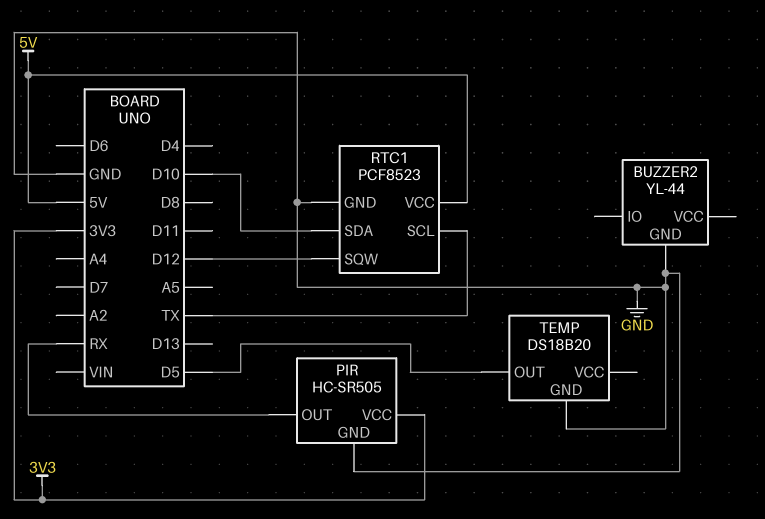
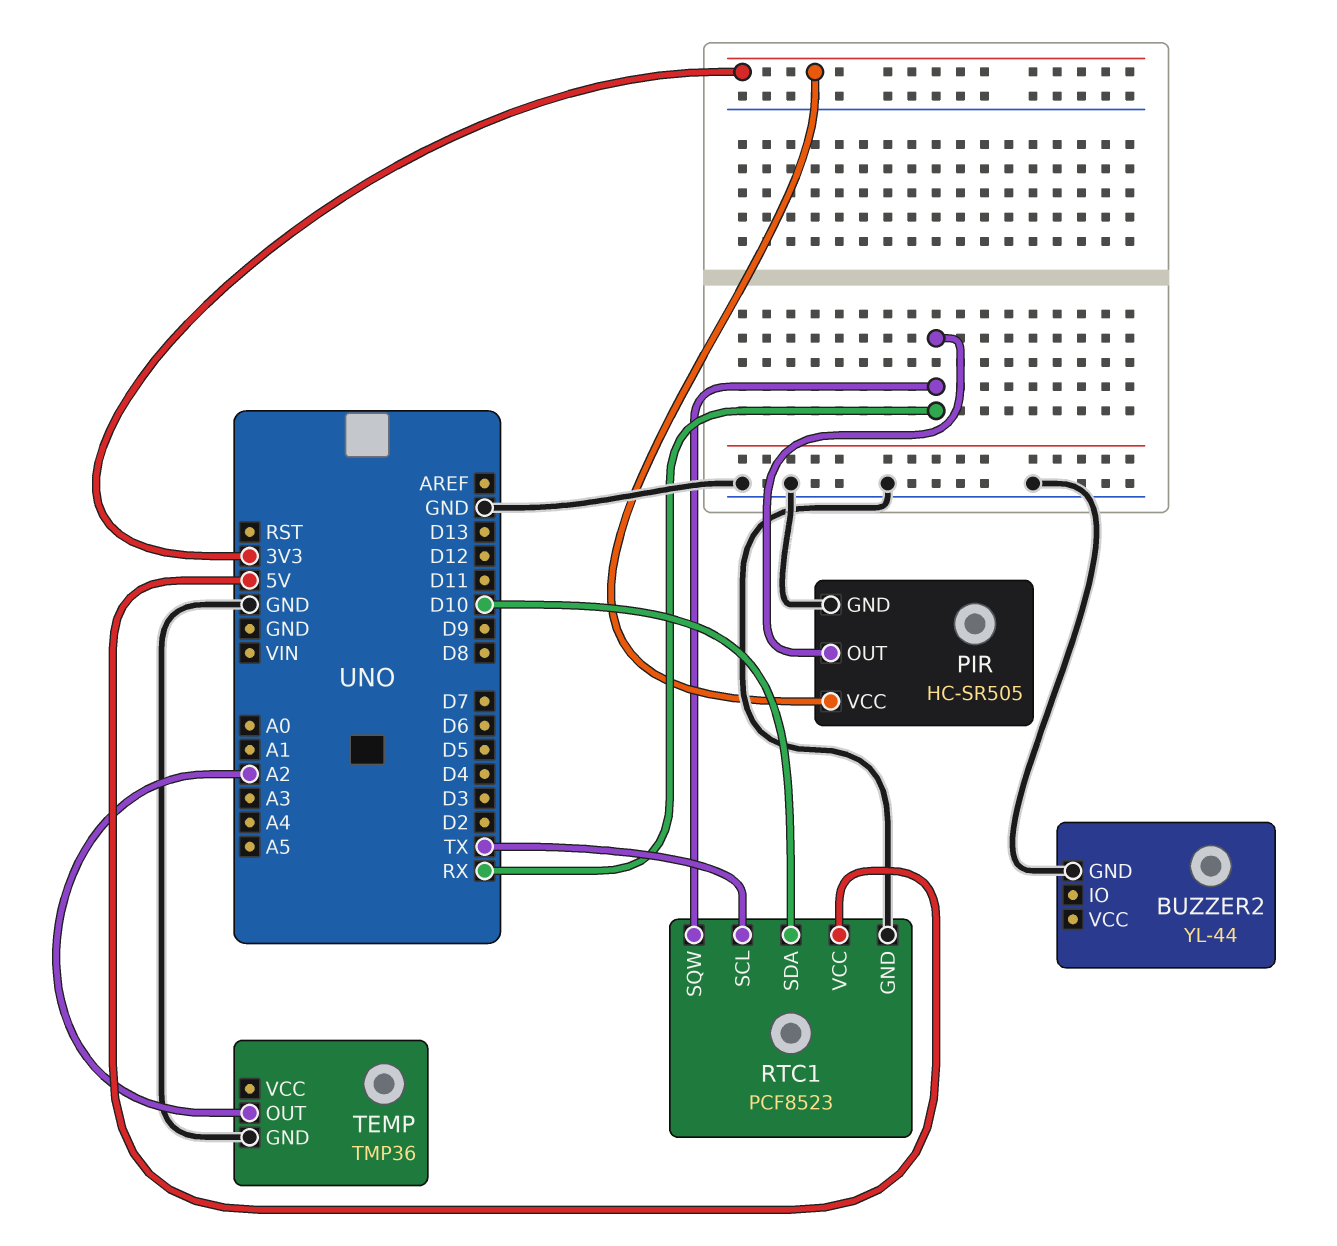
RTC1 pin SQW: D12 -> RX
TEMP: DS18B20 -> TMP36
TEMP pin OUT: D5 -> A2

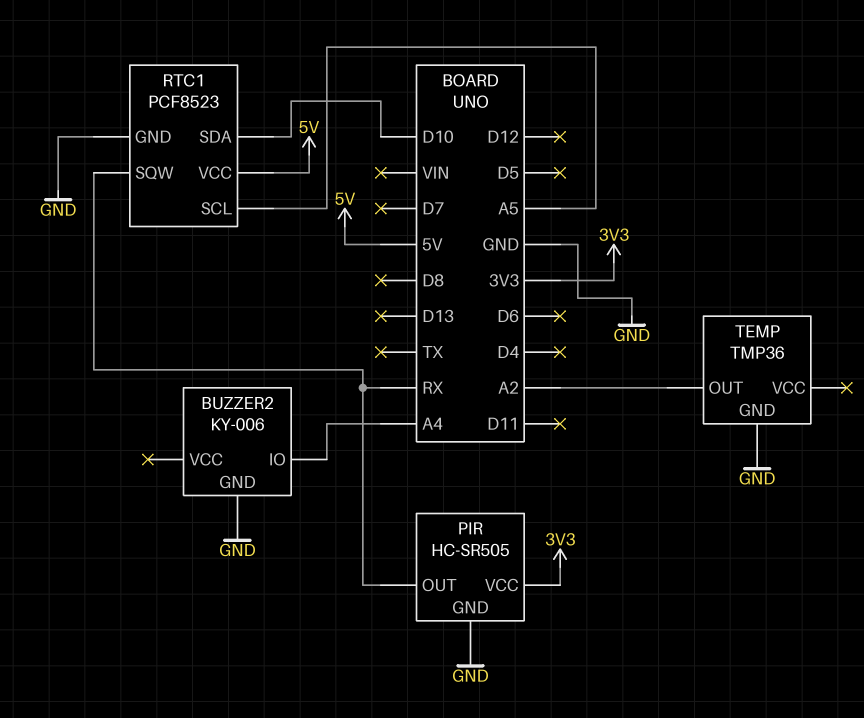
BUZZER2: YL-44 -> KY-006
BUZZER2 pin IO: none -> A4
RTC1 pin SCL: TX -> A5

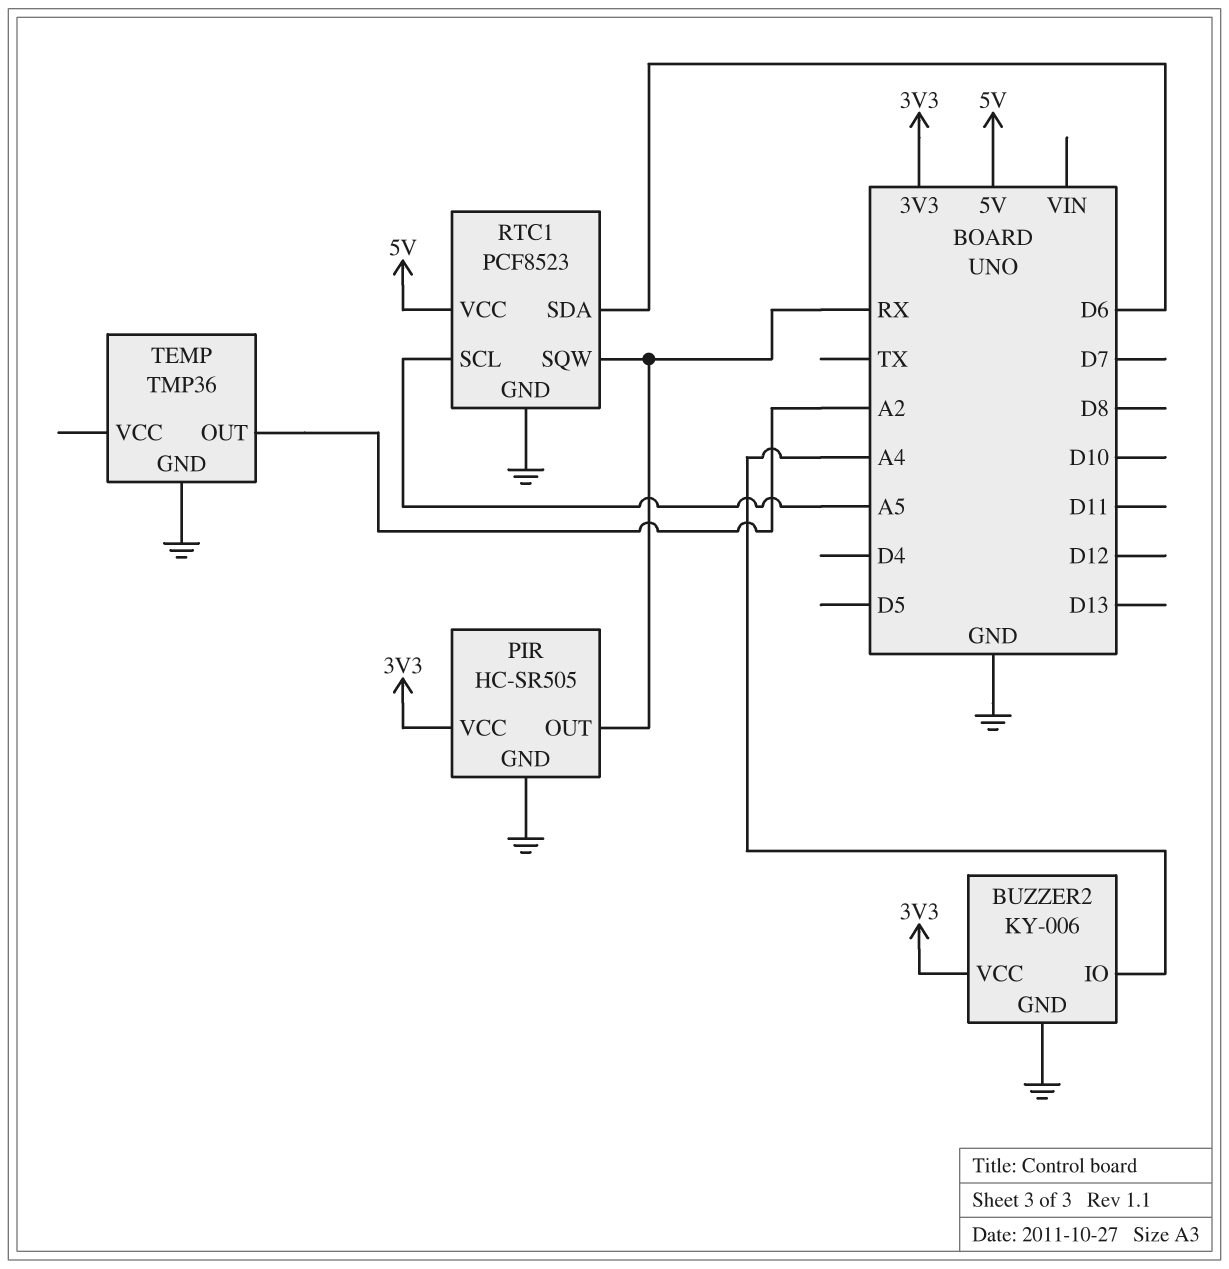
BUZZER2 pin VCC: none -> 3V3
RTC1 pin SDA: D10 -> D6

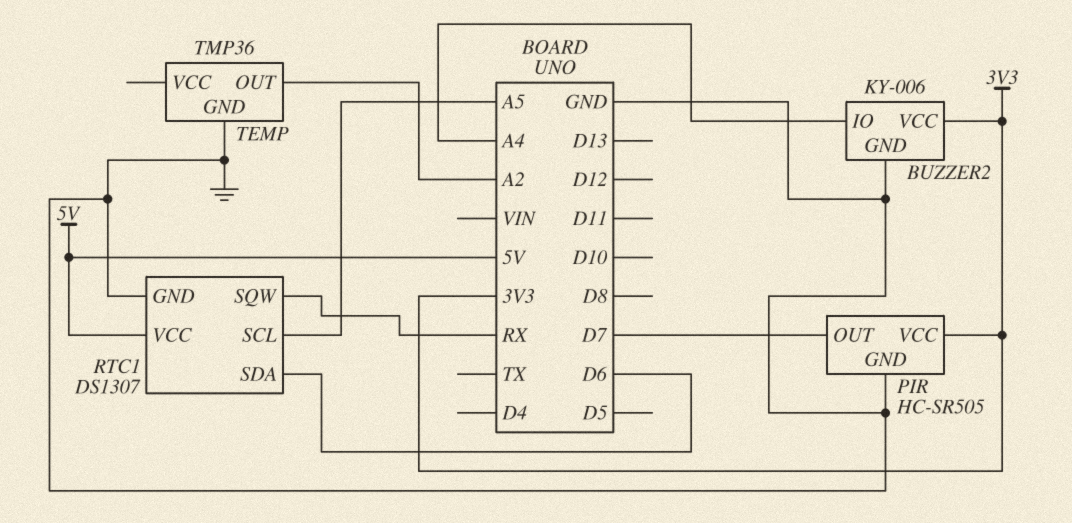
PIR pin OUT: RX -> D7
RTC1: PCF8523 -> DS1307

